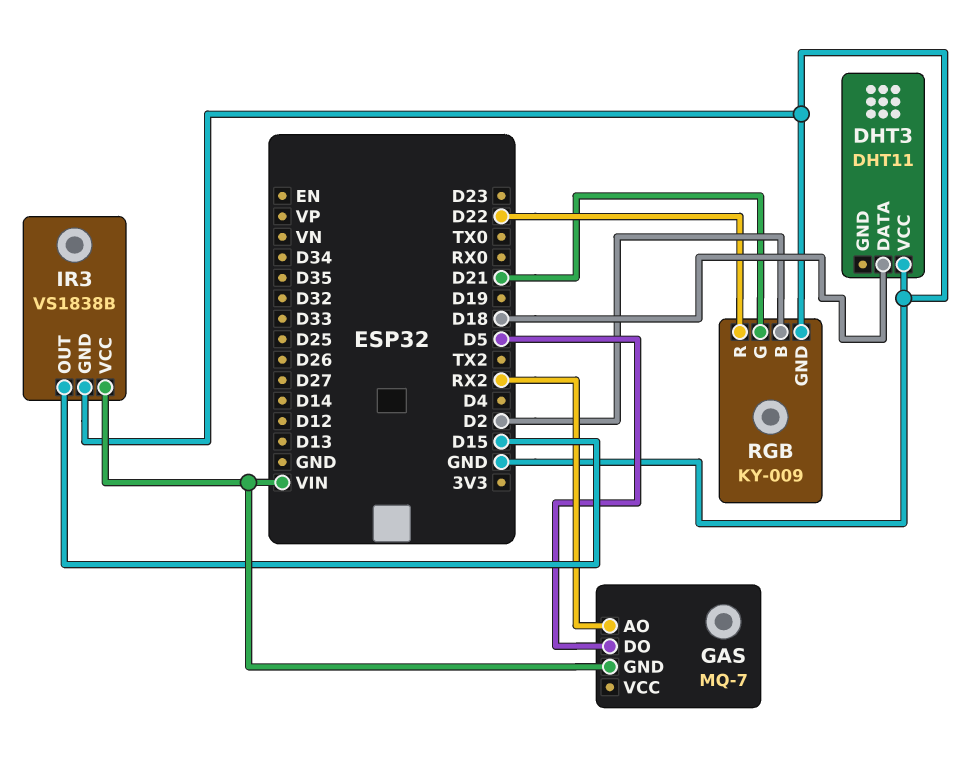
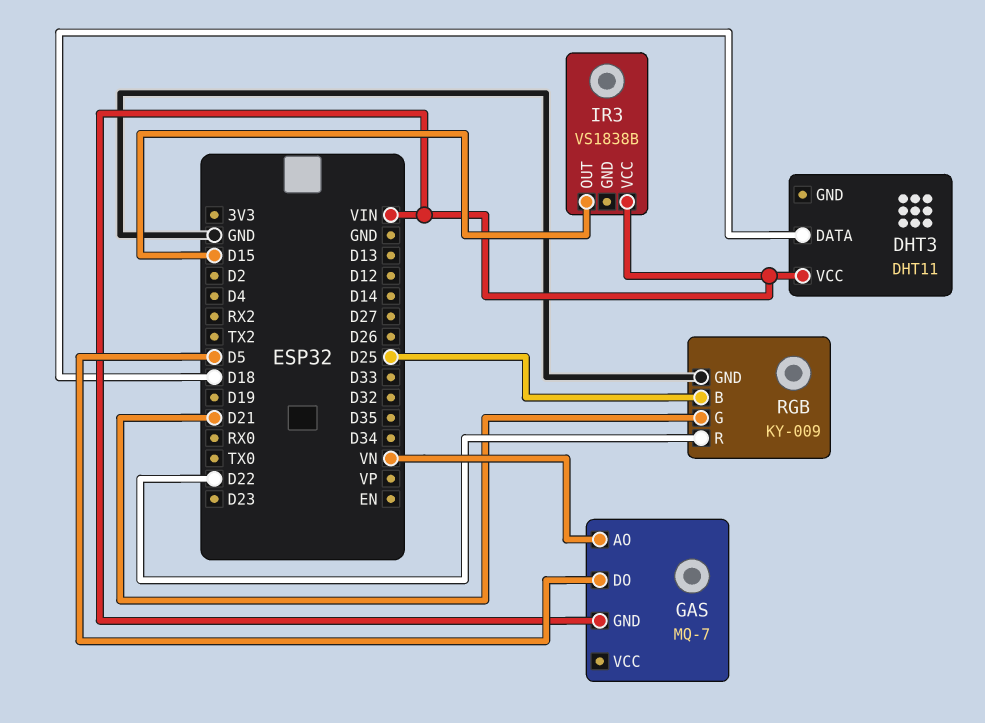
DHT3 pin VCC: GND -> VIN
GAS pin AO: RX2 -> VN
IR3 pin GND: GND -> none
RGB pin B: D2 -> D25

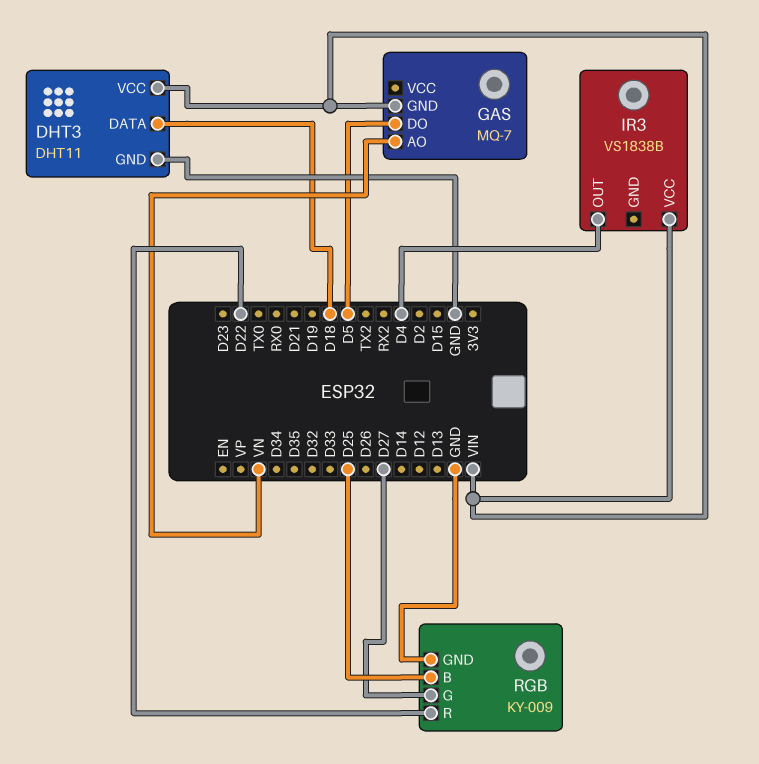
DHT3 pin GND: none -> GND
IR3 pin OUT: D15 -> D4
RGB pin G: D21 -> D27

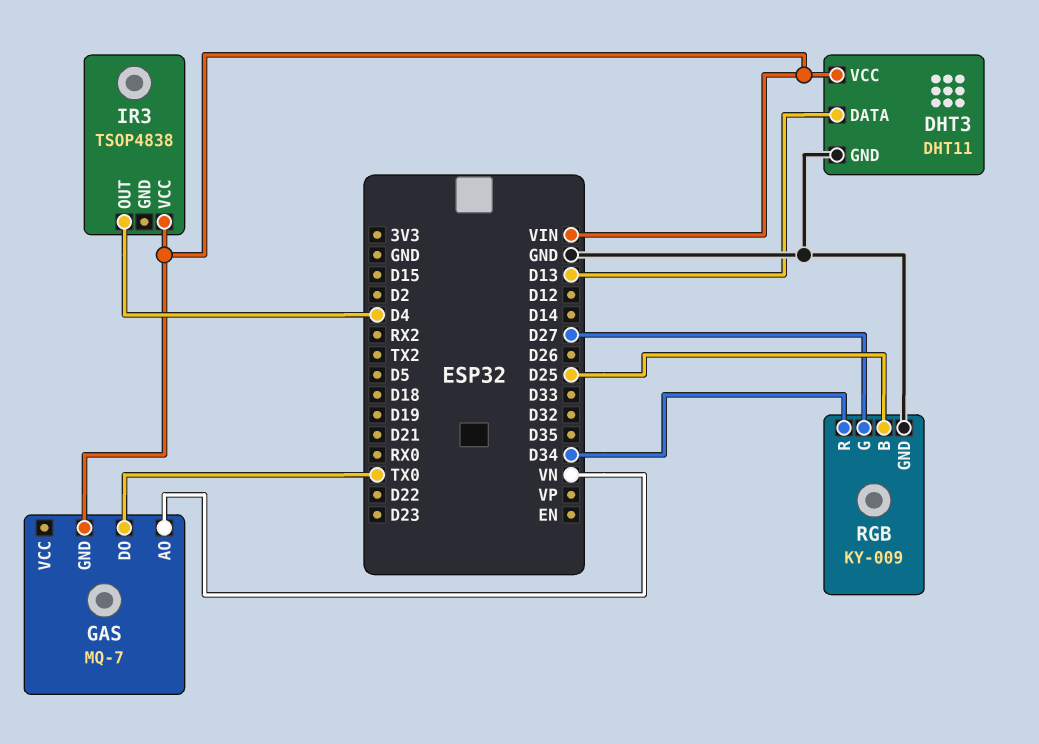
DHT3 pin DATA: D18 -> D13
GAS pin DO: D5 -> TX0
IR3: VS1838B -> TSOP4838
RGB pin R: D22 -> D34

